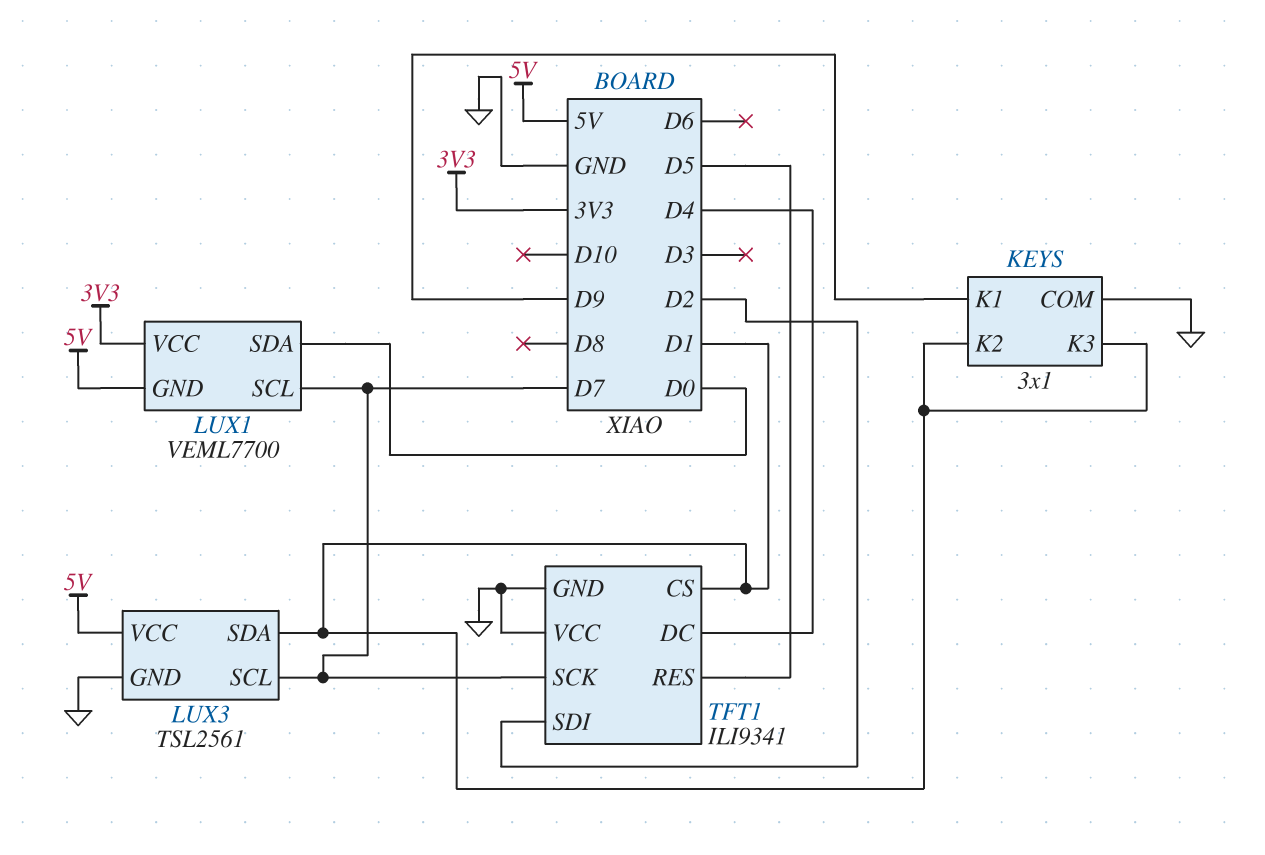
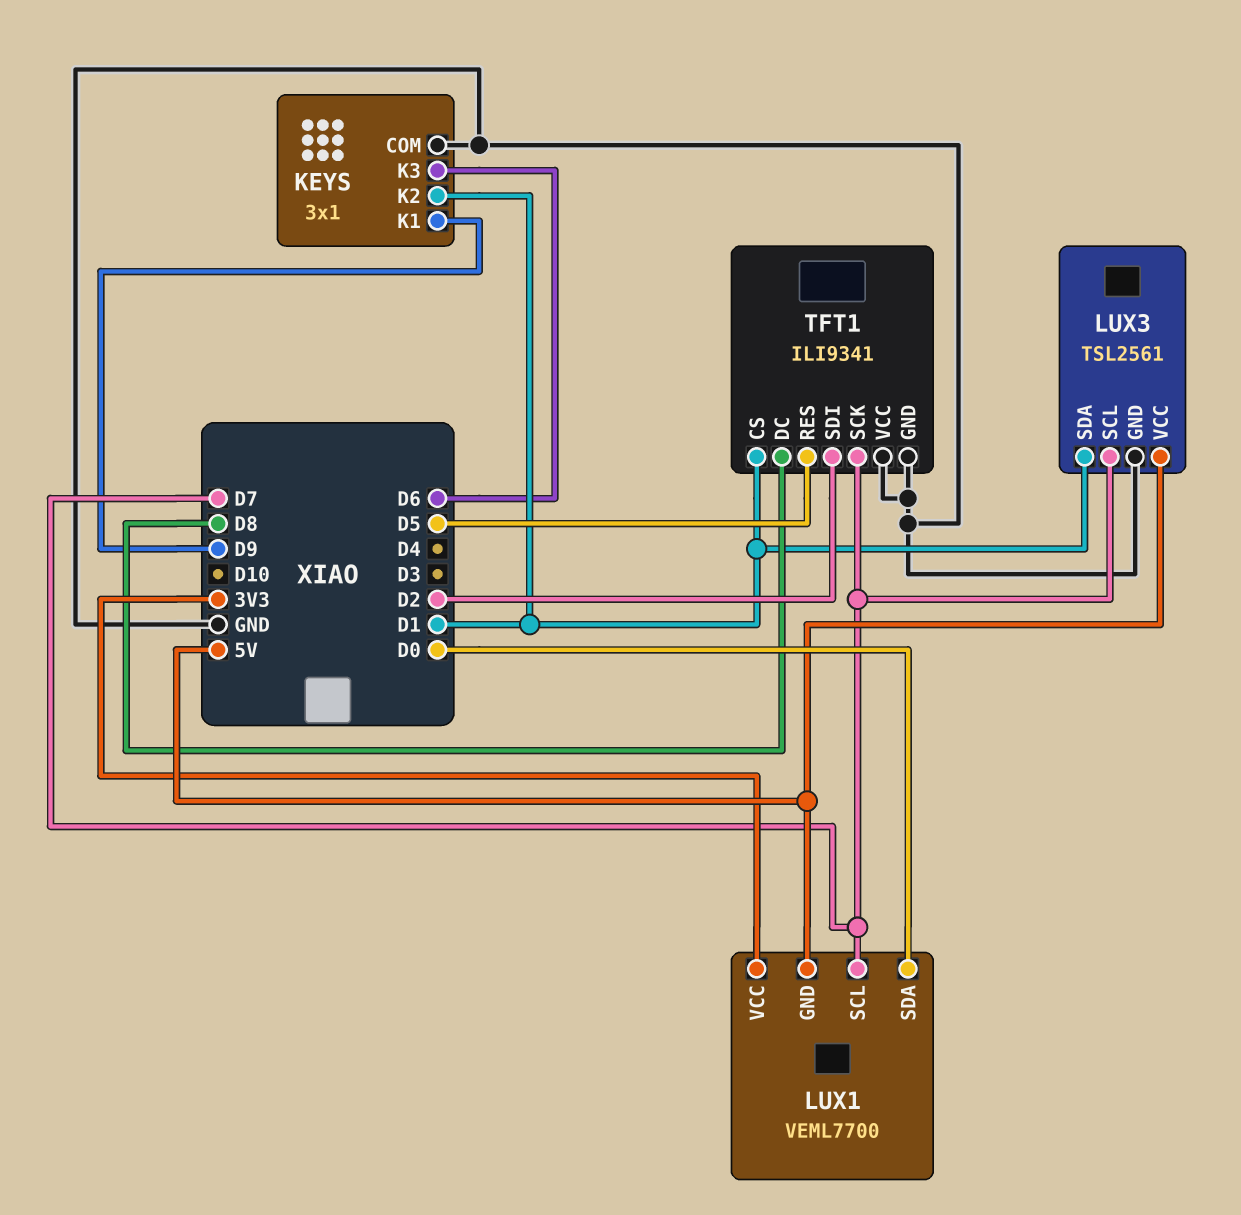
KEYS pin K3: D1 -> D6
TFT1 pin DC: D4 -> D8

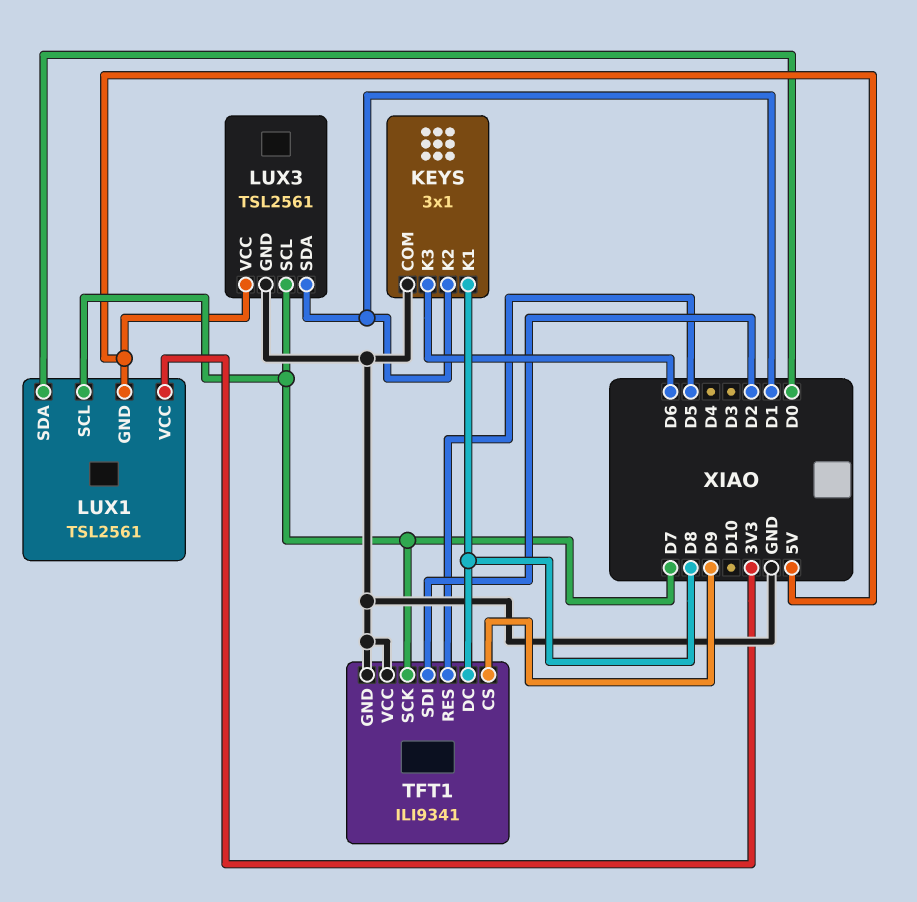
KEYS pin K1: D9 -> D8
LUX1: VEML7700 -> TSL2561
TFT1 pin CS: D1 -> D9

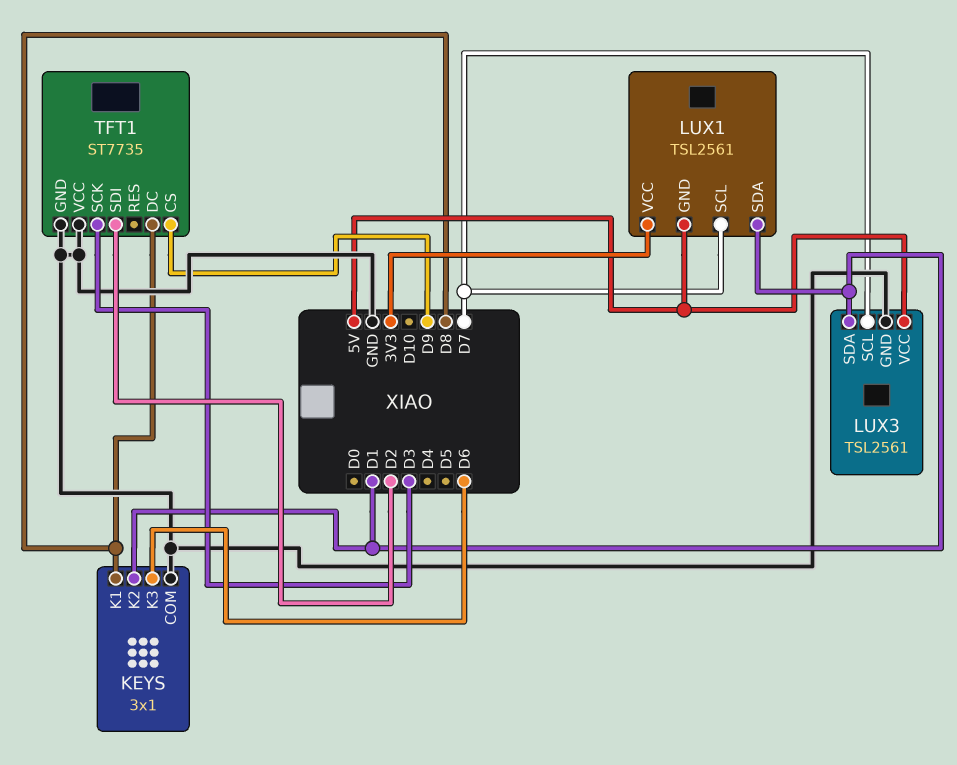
LUX1 pin SDA: D0 -> D1
TFT1: ILI9341 -> ST7735
TFT1 pin RES: D5 -> none
TFT1 pin SCK: D7 -> D3

